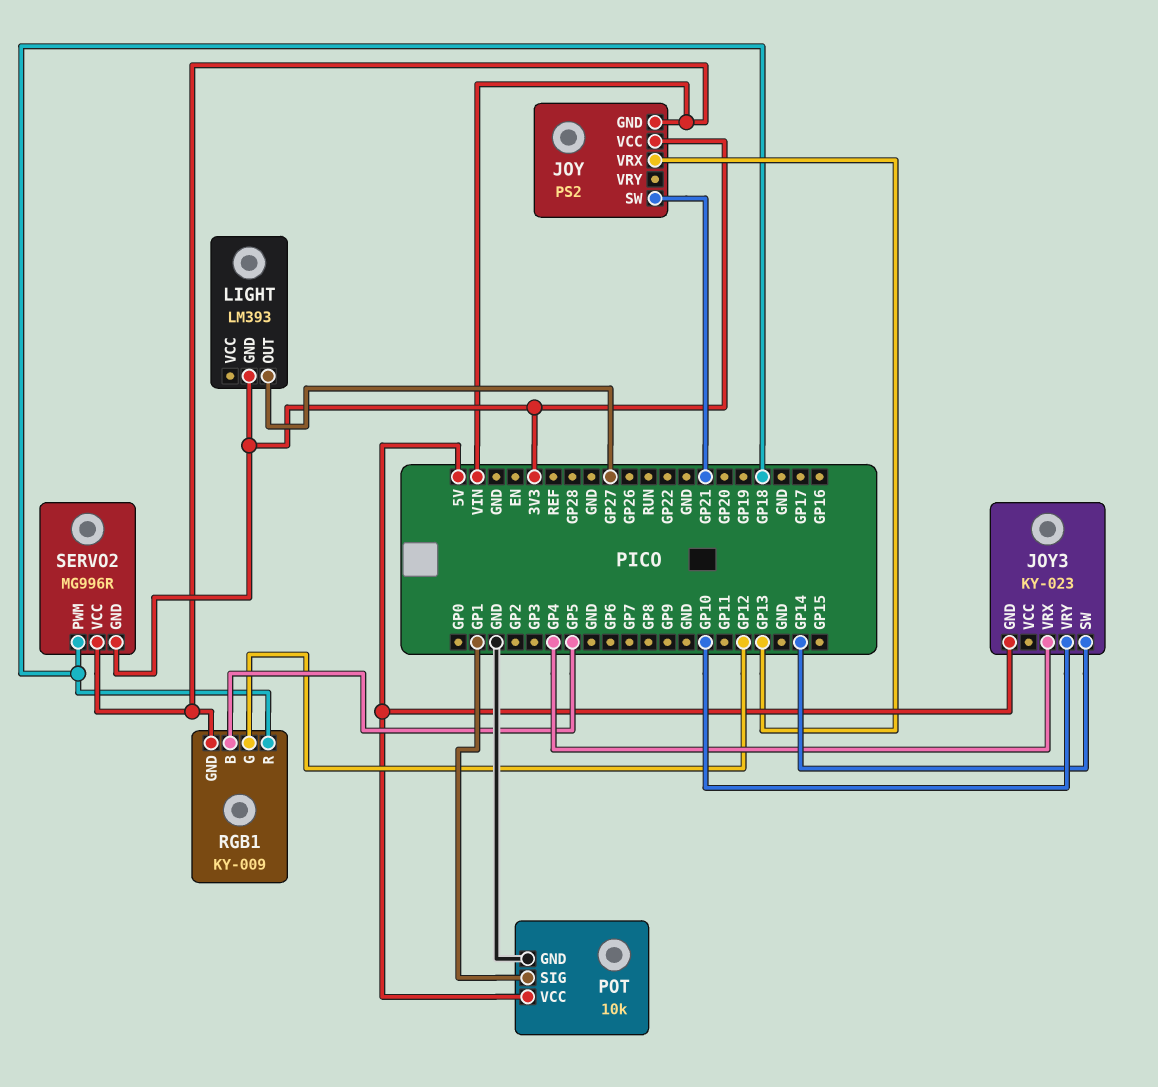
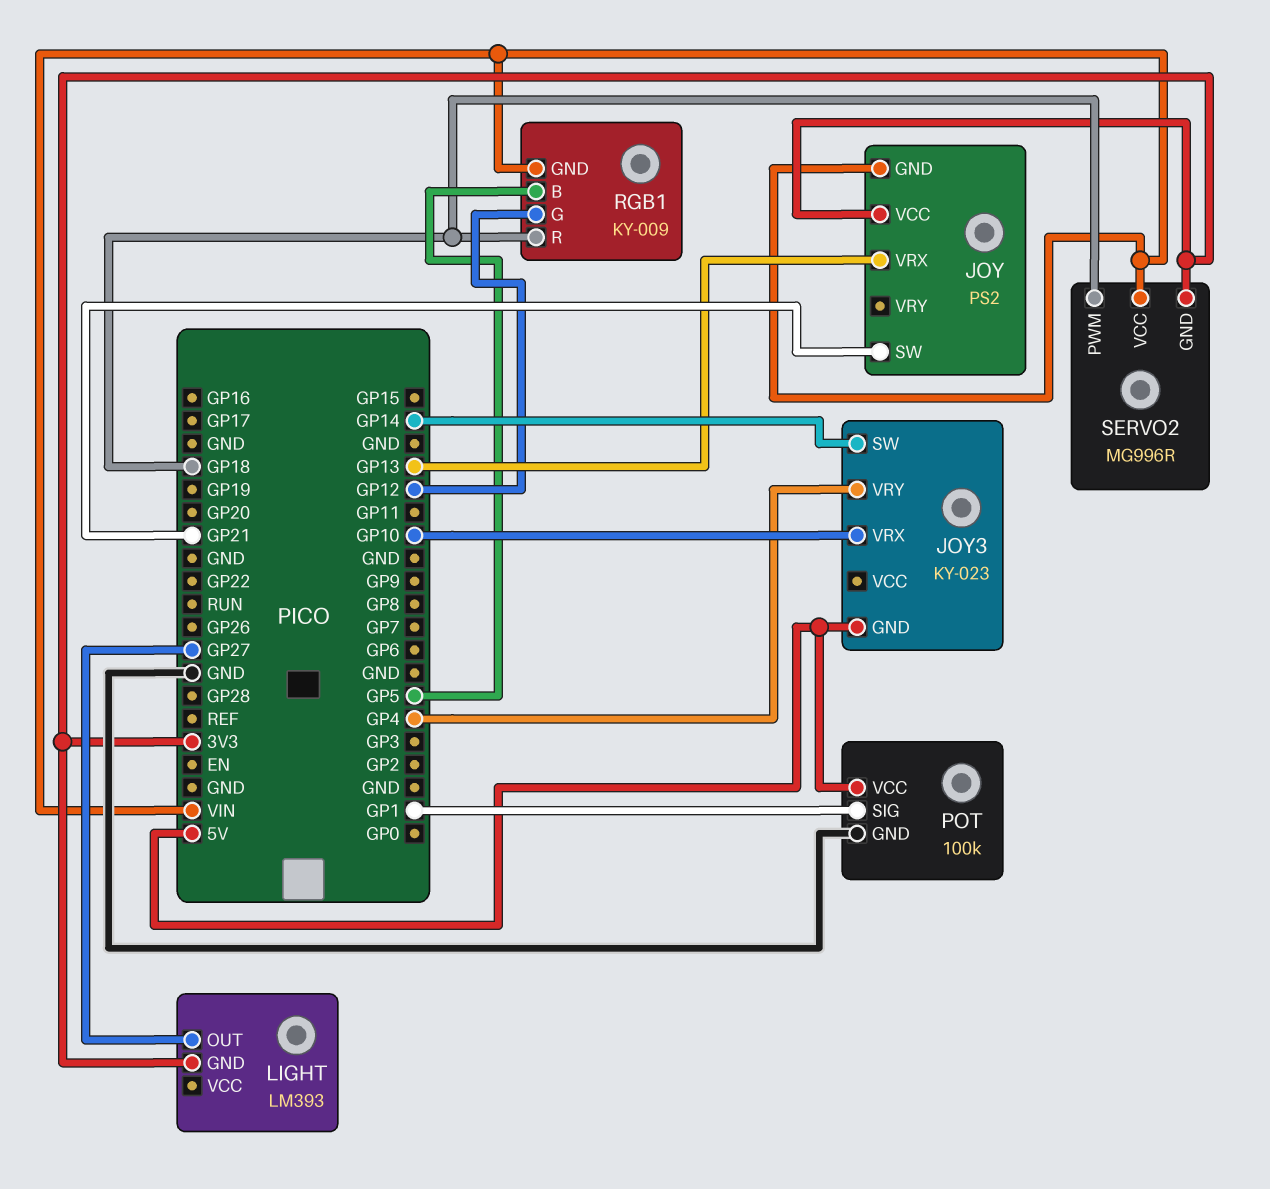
JOY3 pin VRX: GP4 -> GP10
JOY3 pin VRY: GP10 -> GP4
POT: 10k -> 100k

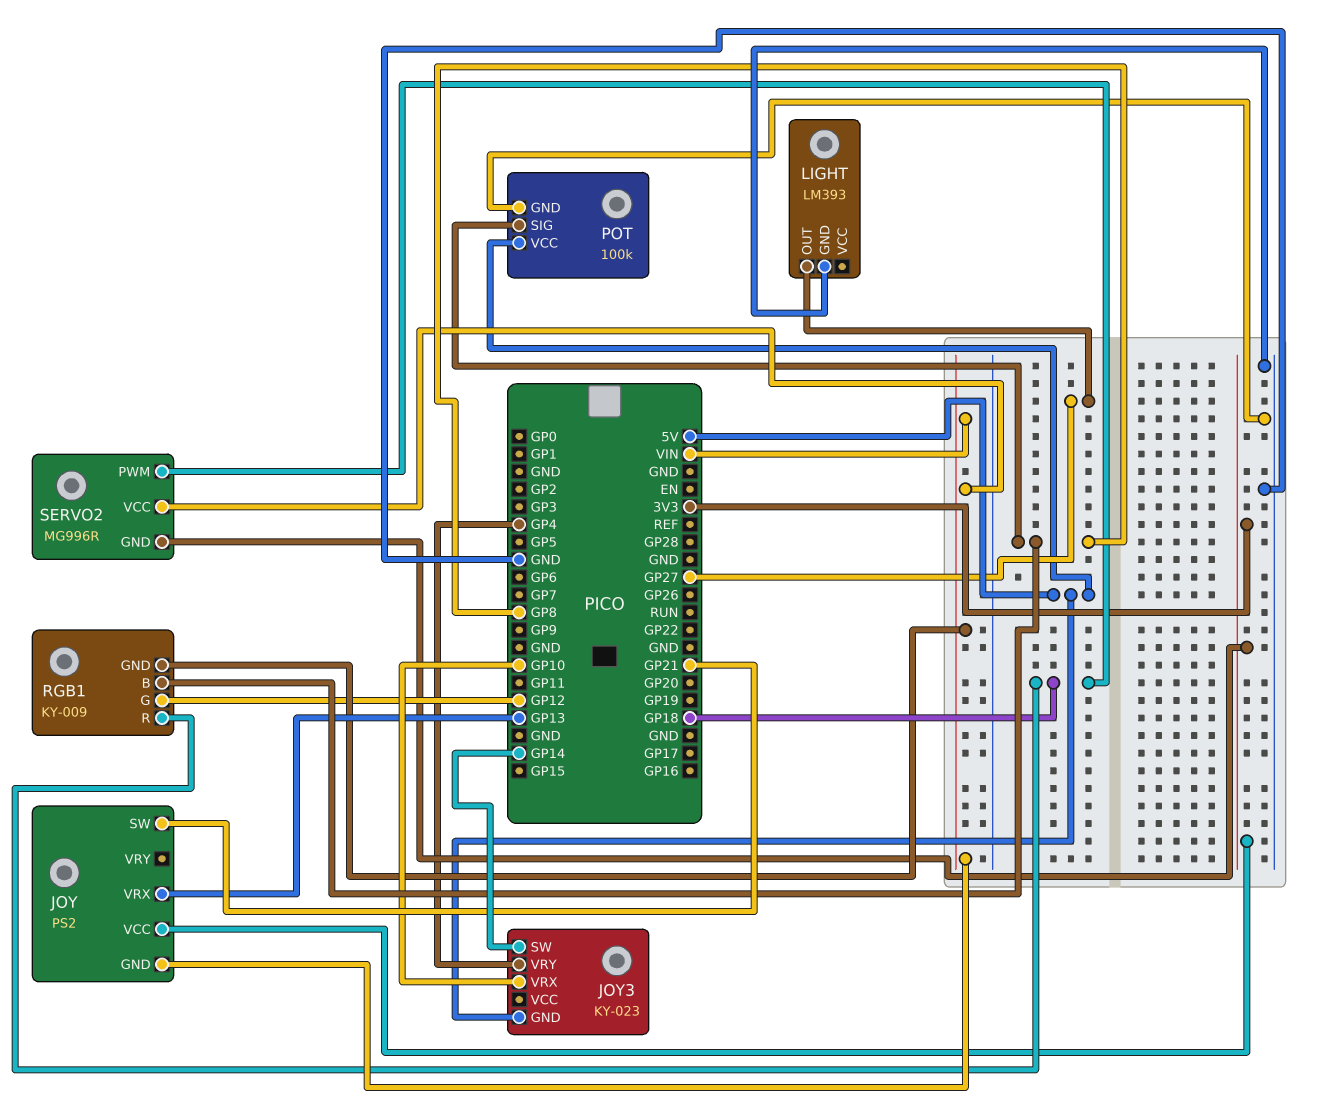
LIGHT pin GND: 3V3 -> GND
POT pin SIG: GP1 -> GP8
RGB1 pin B: GP5 -> GP8

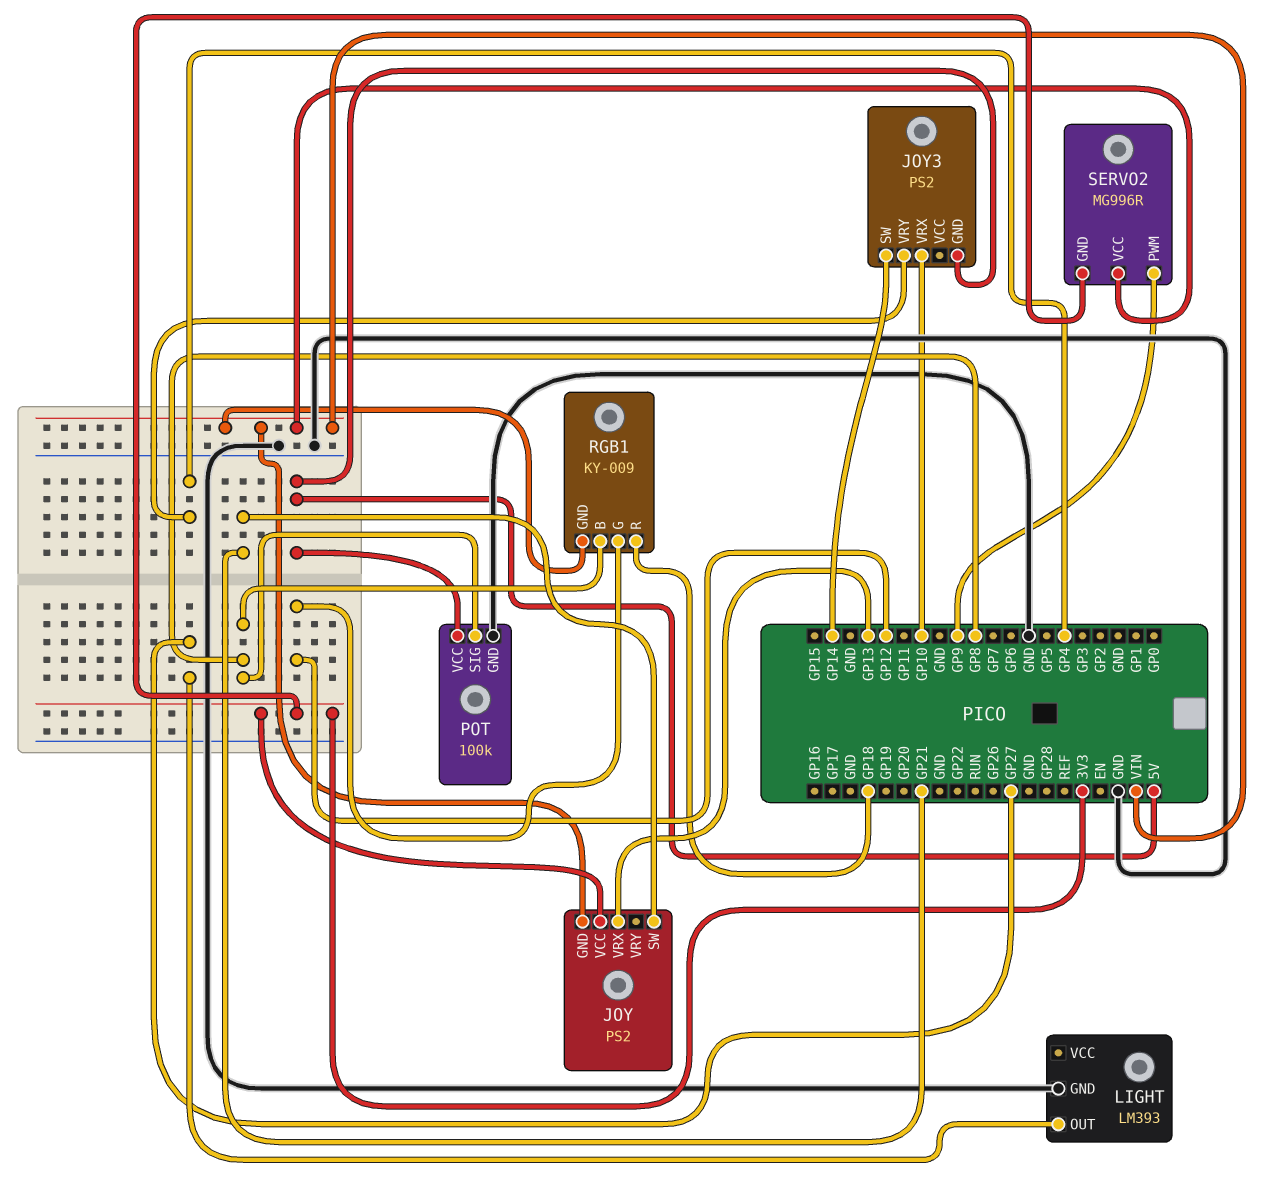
JOY3: KY-023 -> PS2
SERVO2 pin PWM: GP18 -> GP9

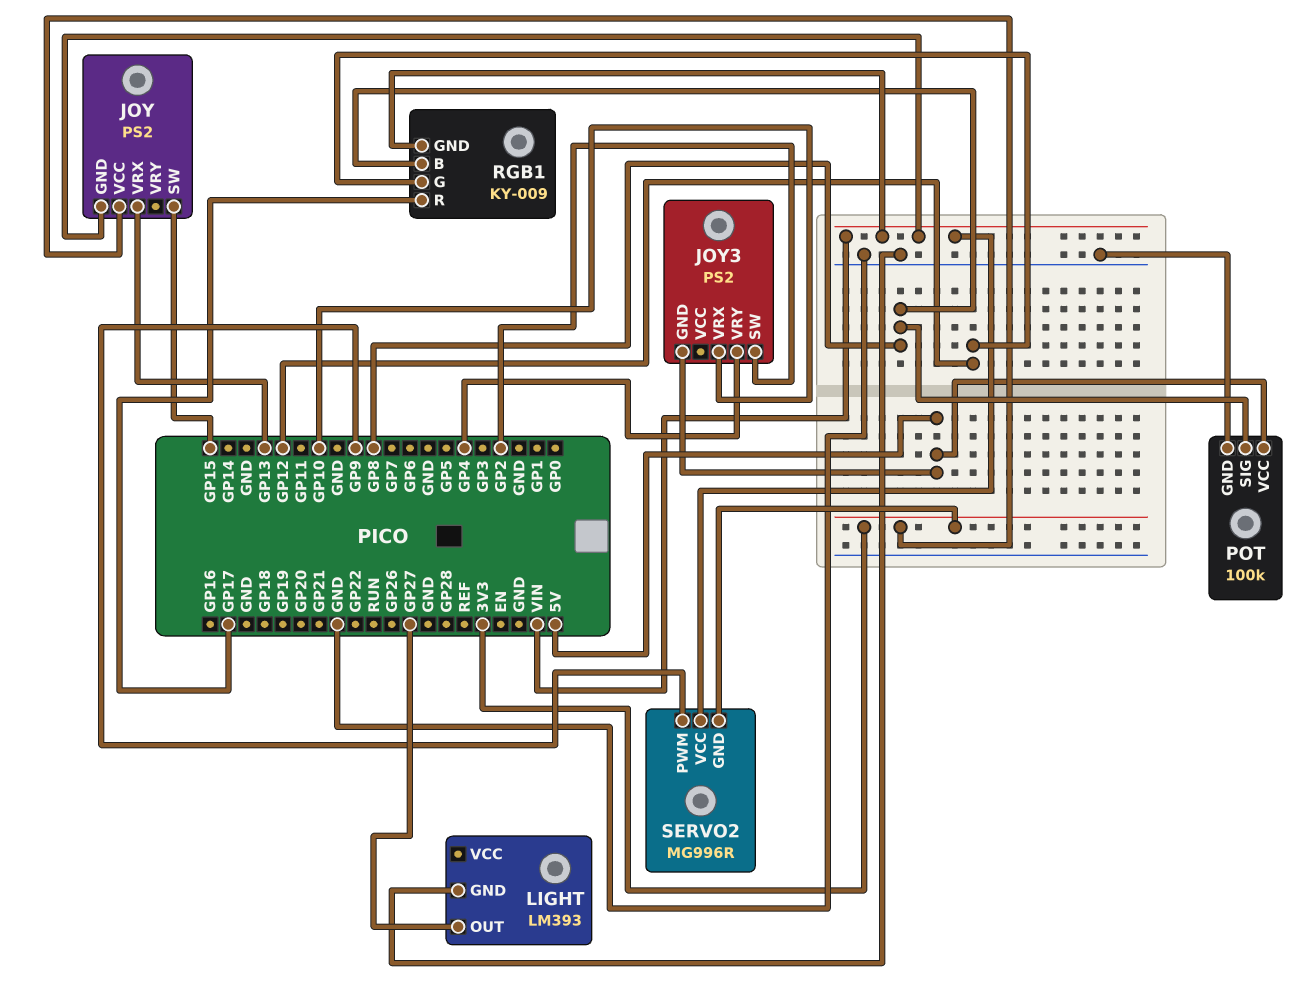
JOY pin SW: GP21 -> GP15
JOY3 pin SW: GP14 -> GP2
RGB1 pin R: GP18 -> GP17

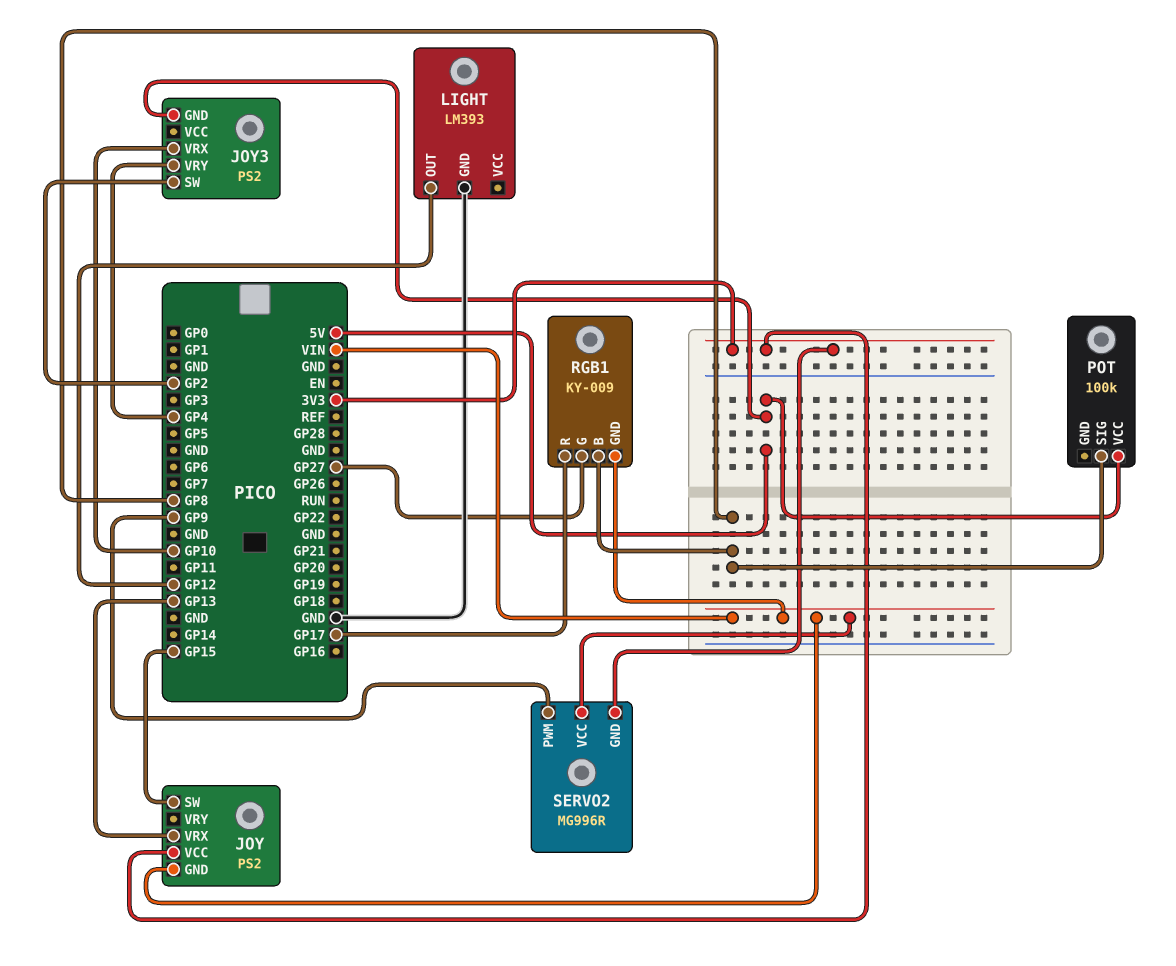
LIGHT pin OUT: GP27 -> GP12
POT pin GND: GND -> none
RGB1 pin G: GP12 -> GP27

